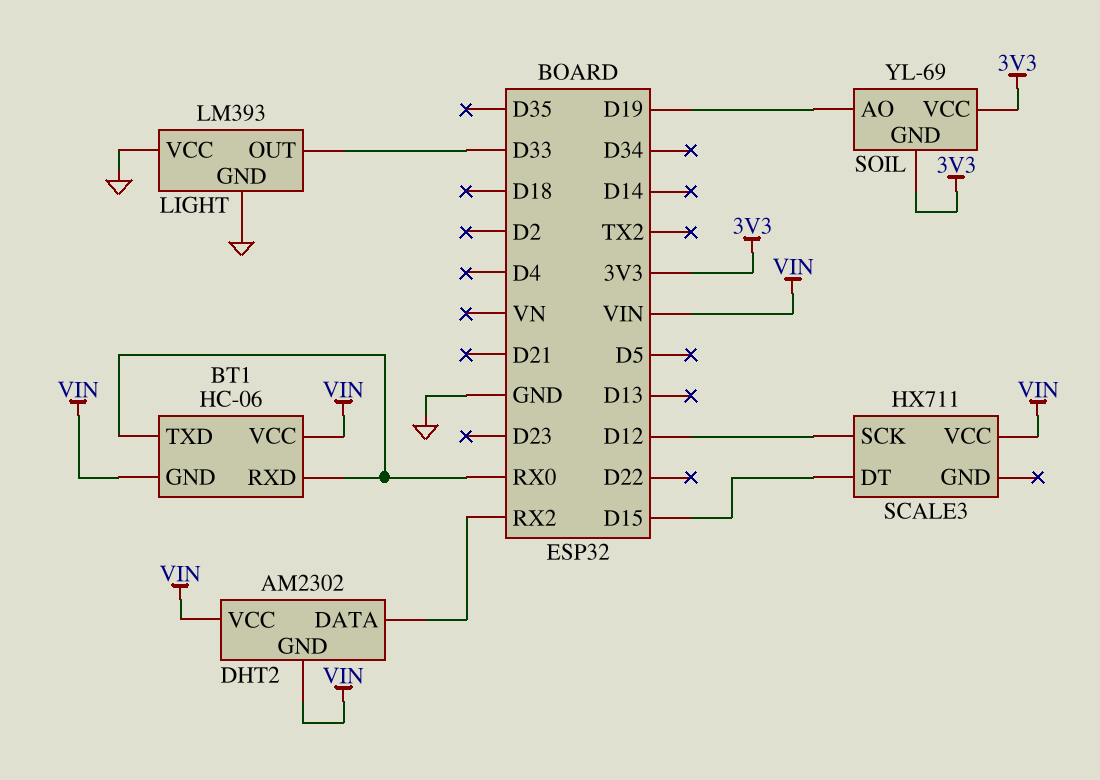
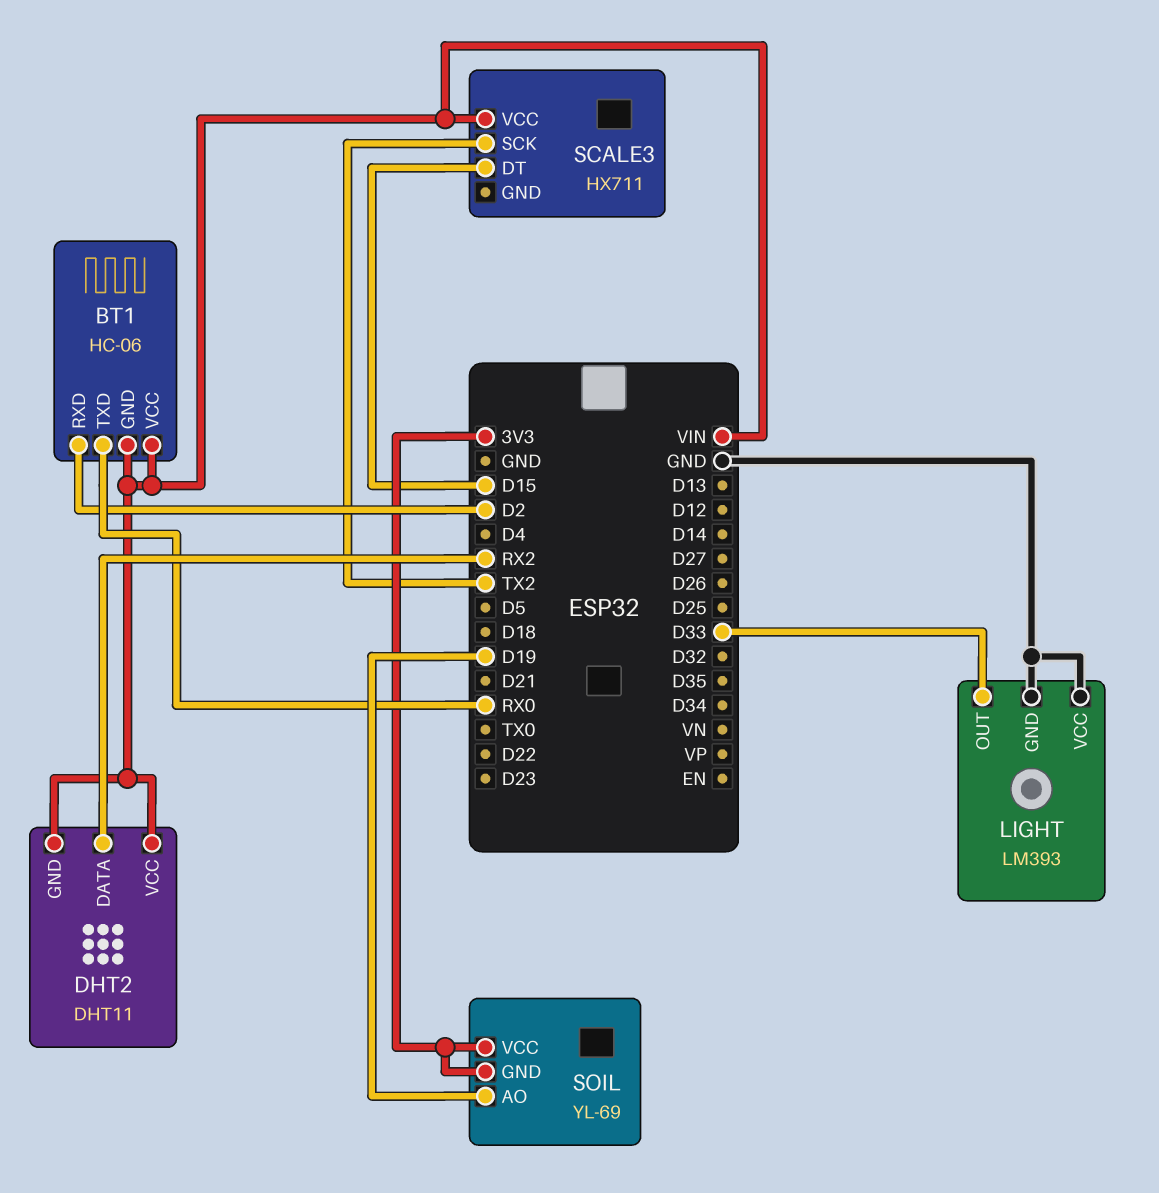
BT1 pin RXD: RX0 -> D2
DHT2: AM2302 -> DHT11
SCALE3 pin SCK: D12 -> TX2

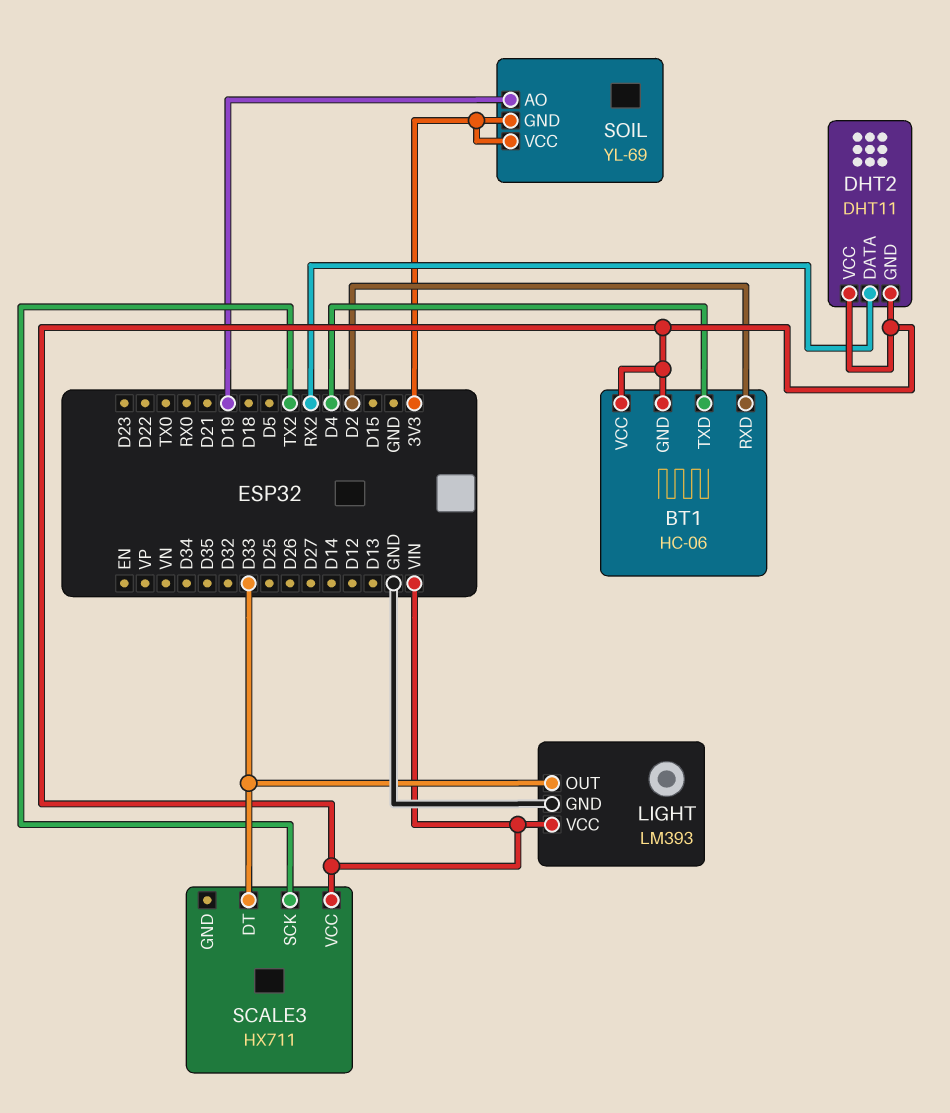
BT1 pin TXD: RX0 -> D4
LIGHT pin VCC: GND -> VIN
SCALE3 pin DT: D15 -> D33

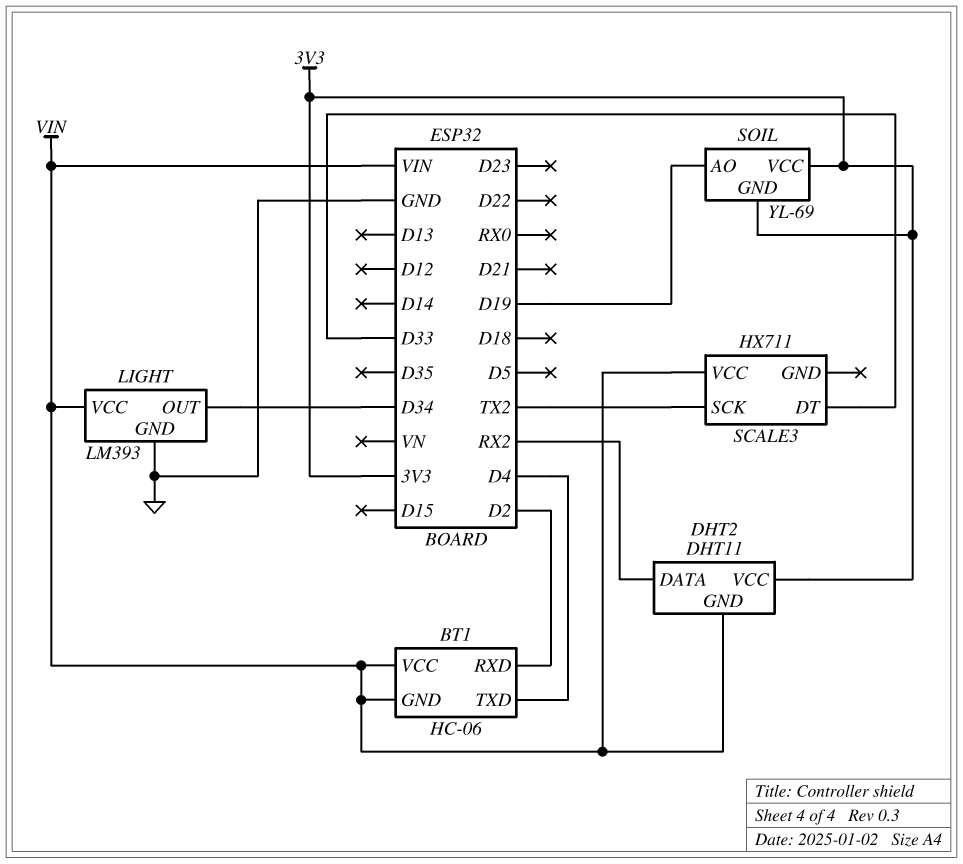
DHT2 pin VCC: VIN -> 3V3
LIGHT pin OUT: D33 -> D34

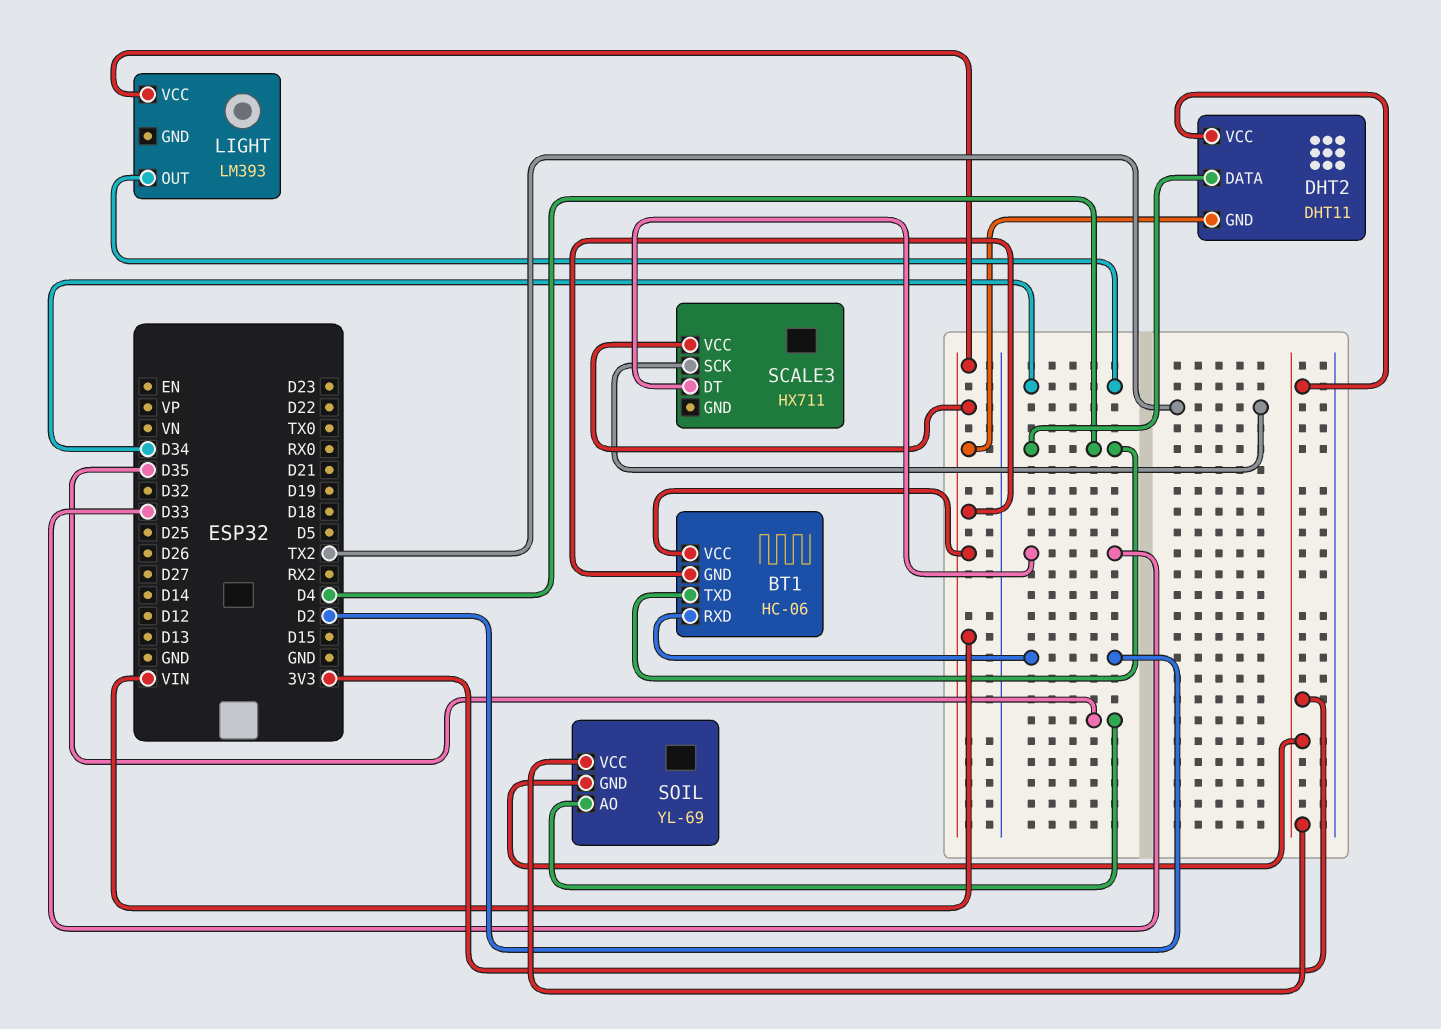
DHT2 pin DATA: RX2 -> D4
LIGHT pin GND: GND -> none
SOIL pin AO: D19 -> D35

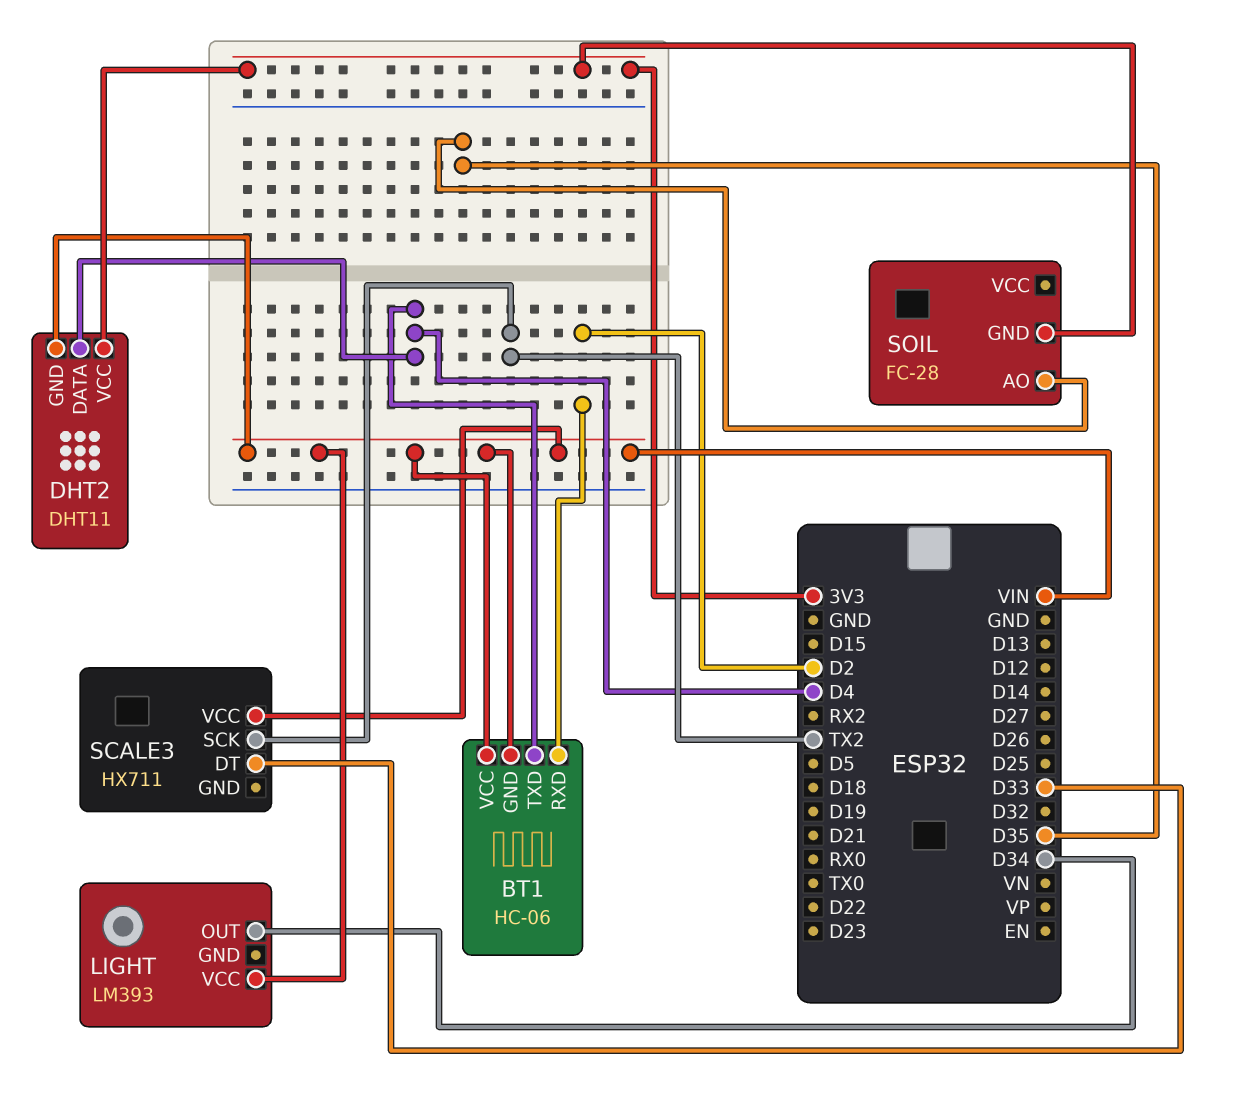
SOIL: YL-69 -> FC-28
SOIL pin VCC: 3V3 -> none

